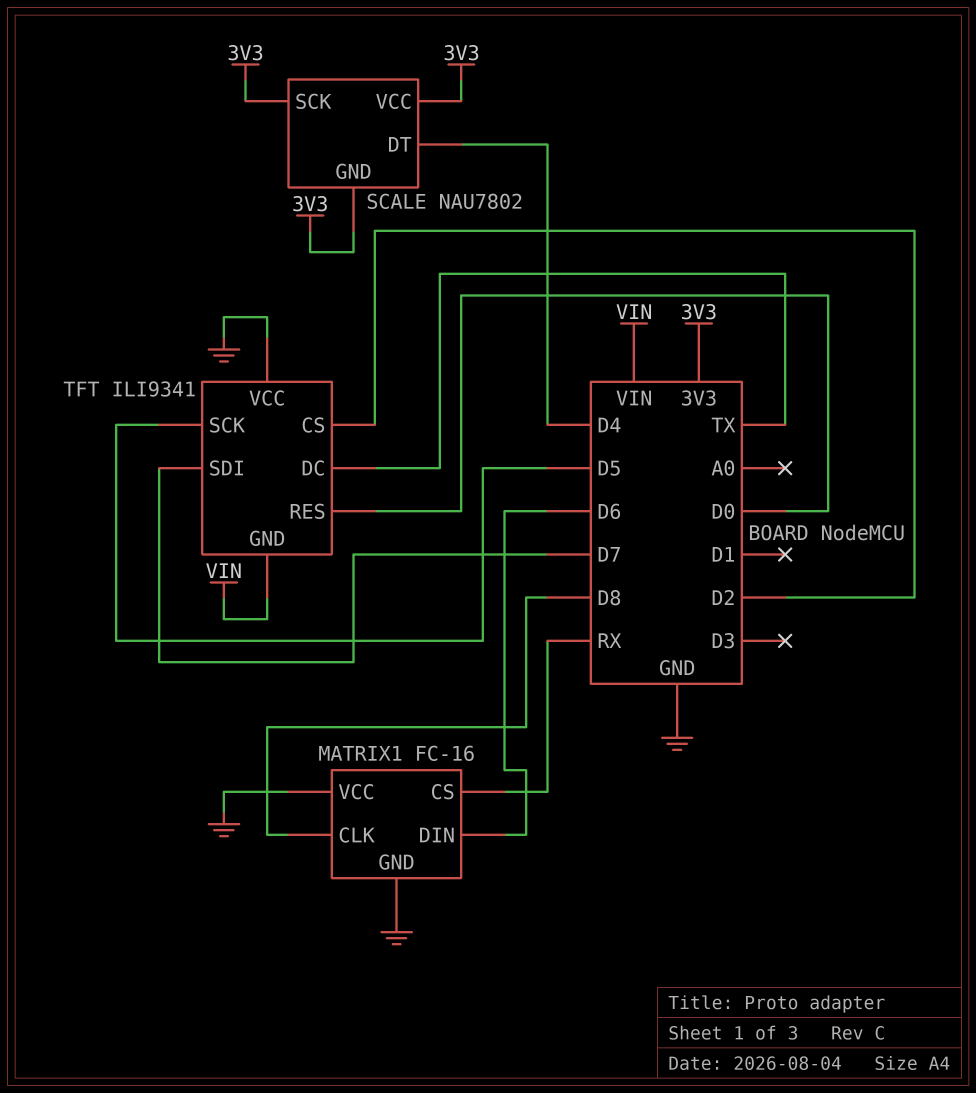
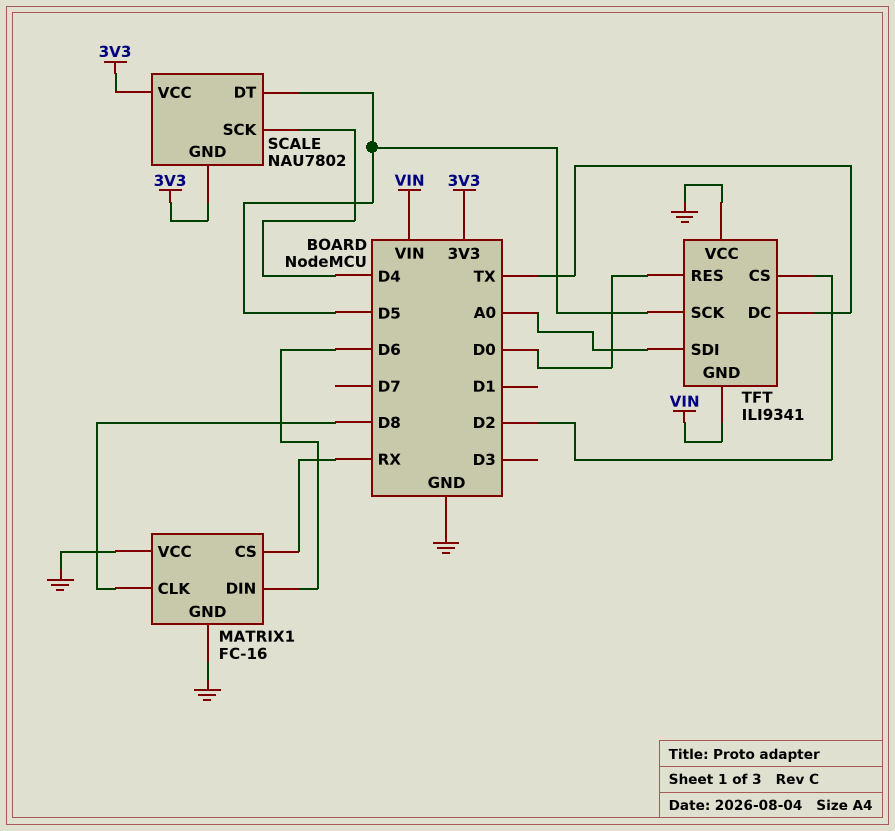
SCALE pin DT: D4 -> D5
SCALE pin SCK: 3V3 -> D4
TFT pin SDI: D7 -> A0

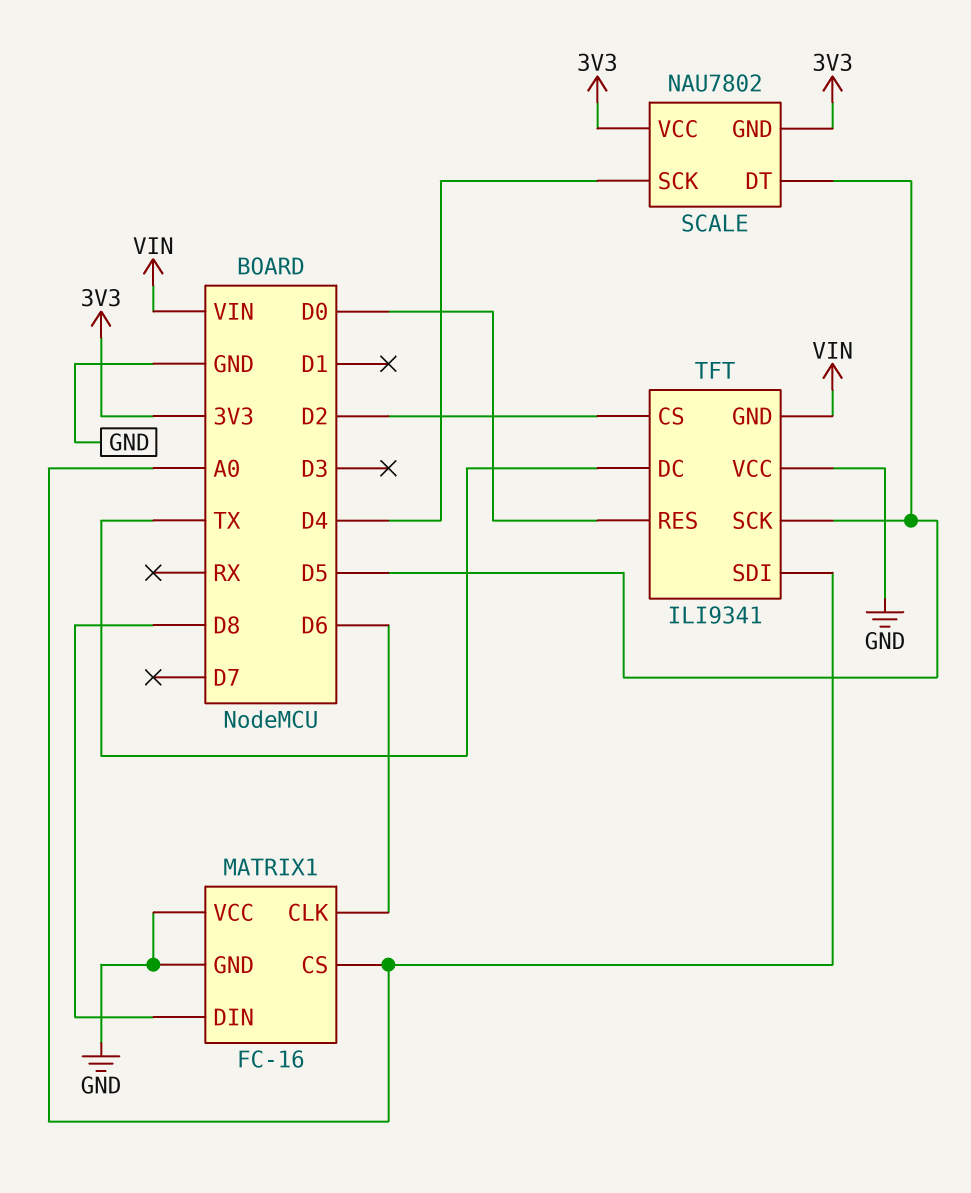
MATRIX1 pin CLK: D8 -> D6
MATRIX1 pin CS: RX -> A0
MATRIX1 pin DIN: D6 -> D8

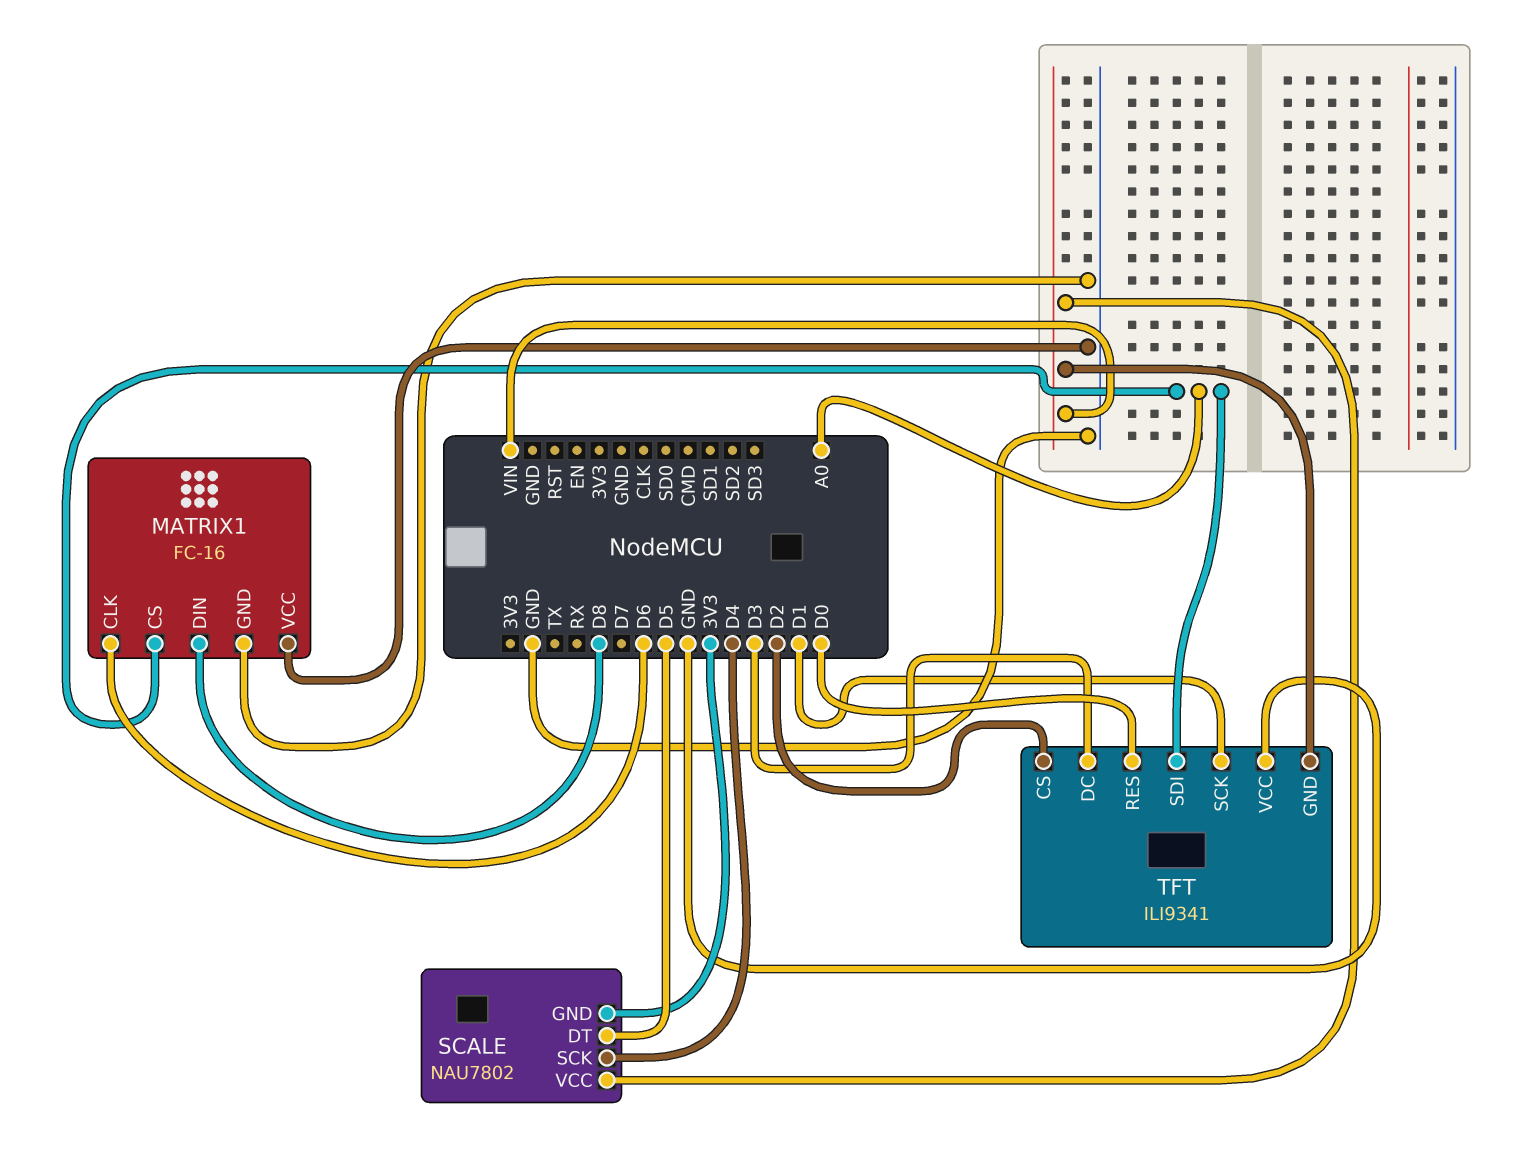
SCALE pin VCC: 3V3 -> VIN
TFT pin DC: TX -> D3
TFT pin SCK: D5 -> D1

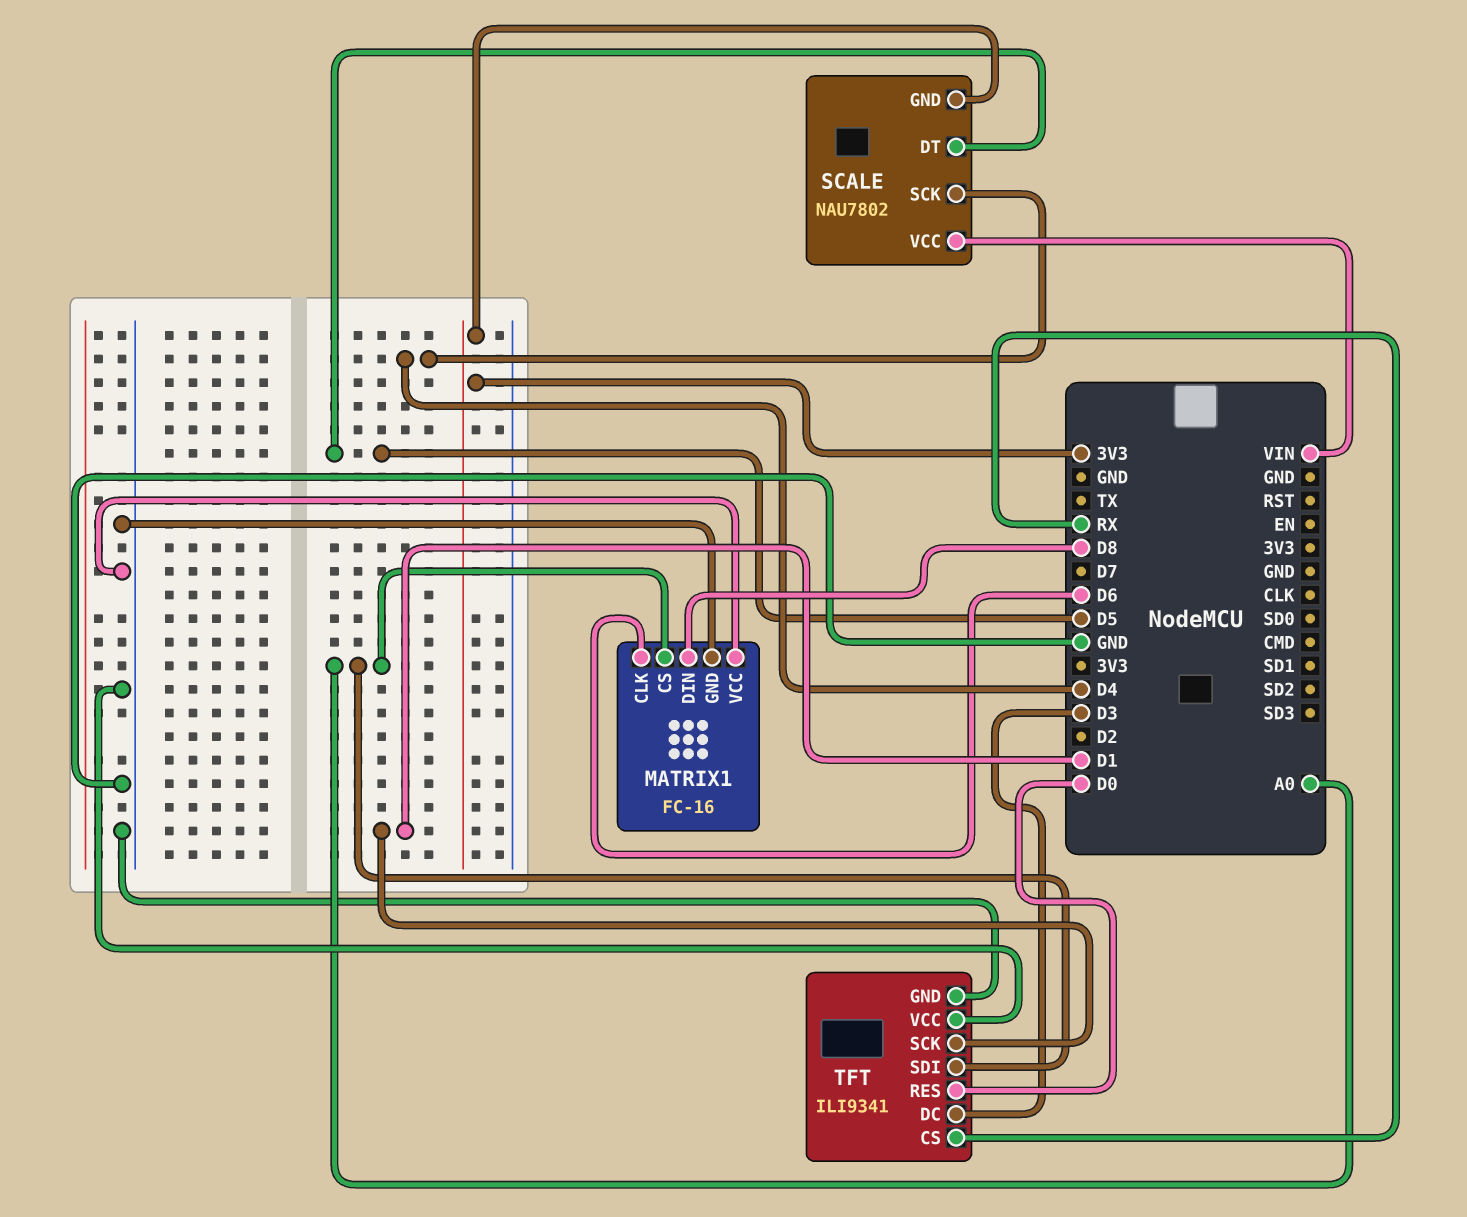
TFT pin CS: D2 -> RX
TFT pin GND: VIN -> GND

